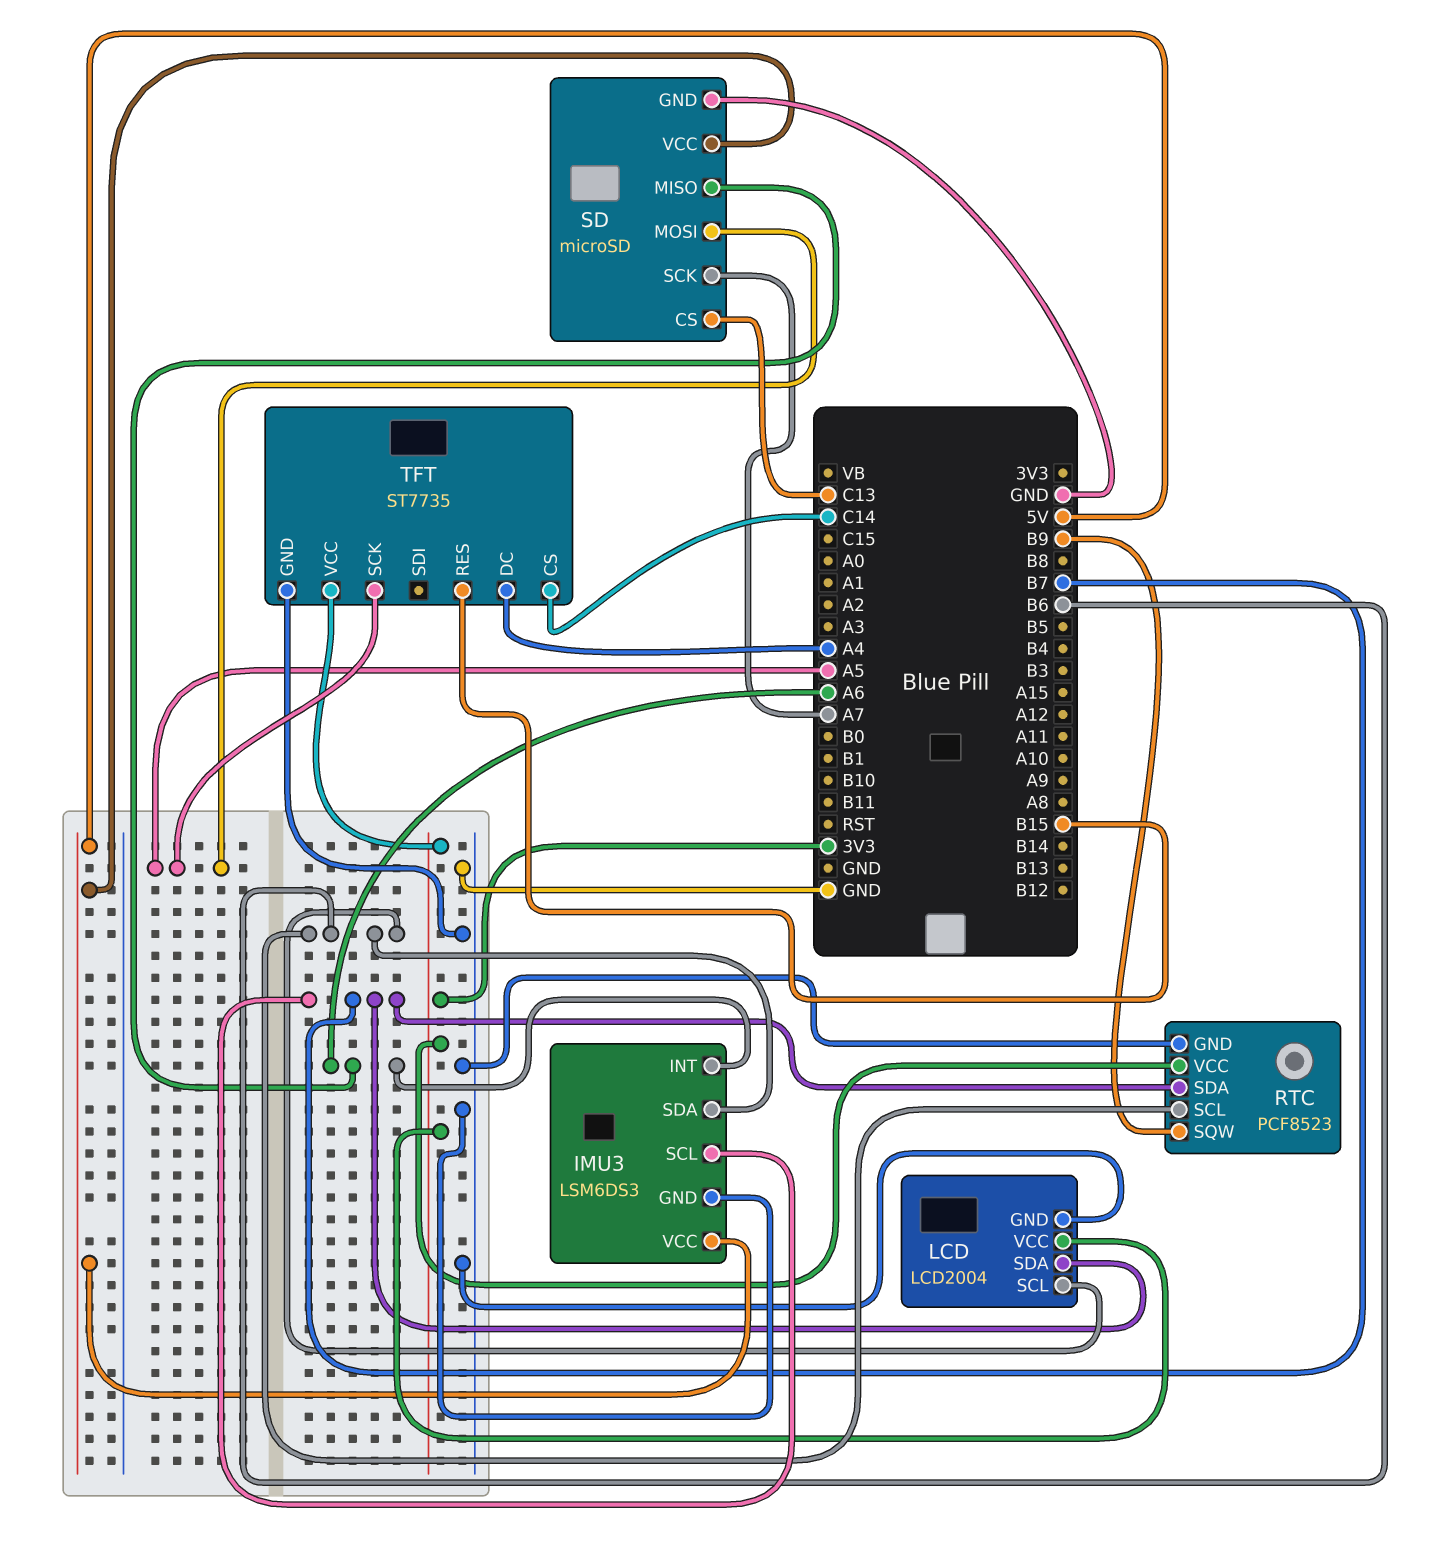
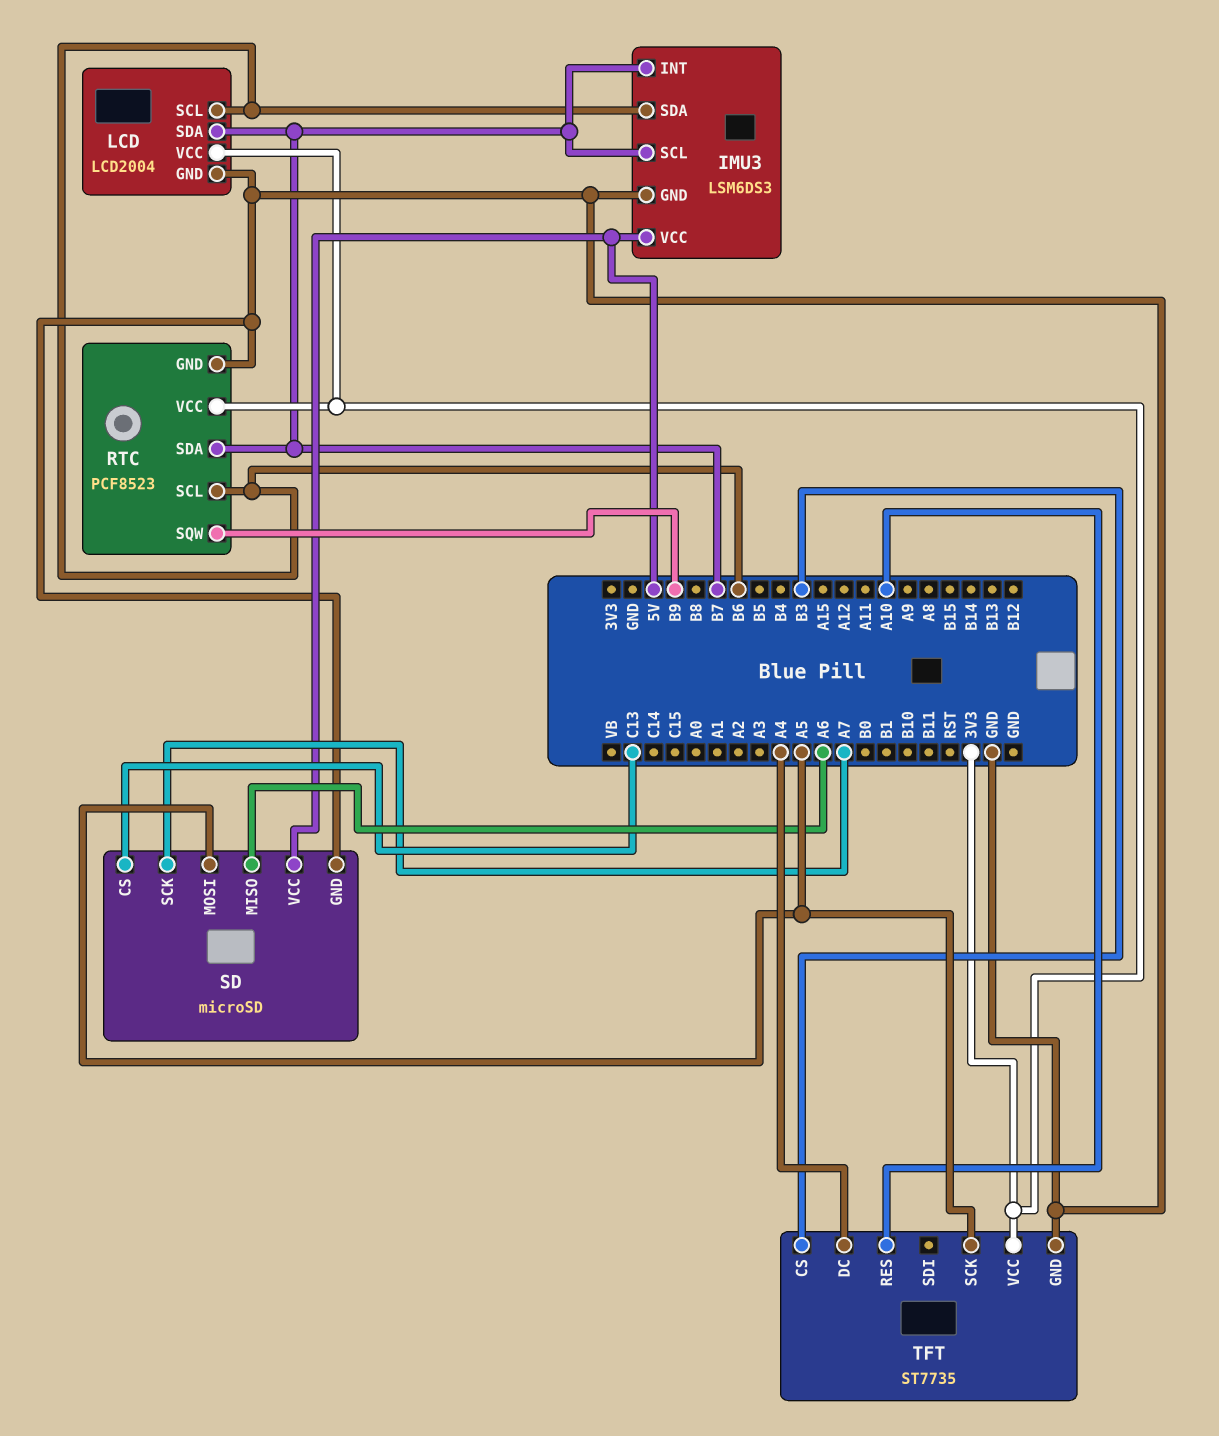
IMU3 pin INT: A6 -> B7
TFT pin CS: C14 -> B3
TFT pin RES: B15 -> A10

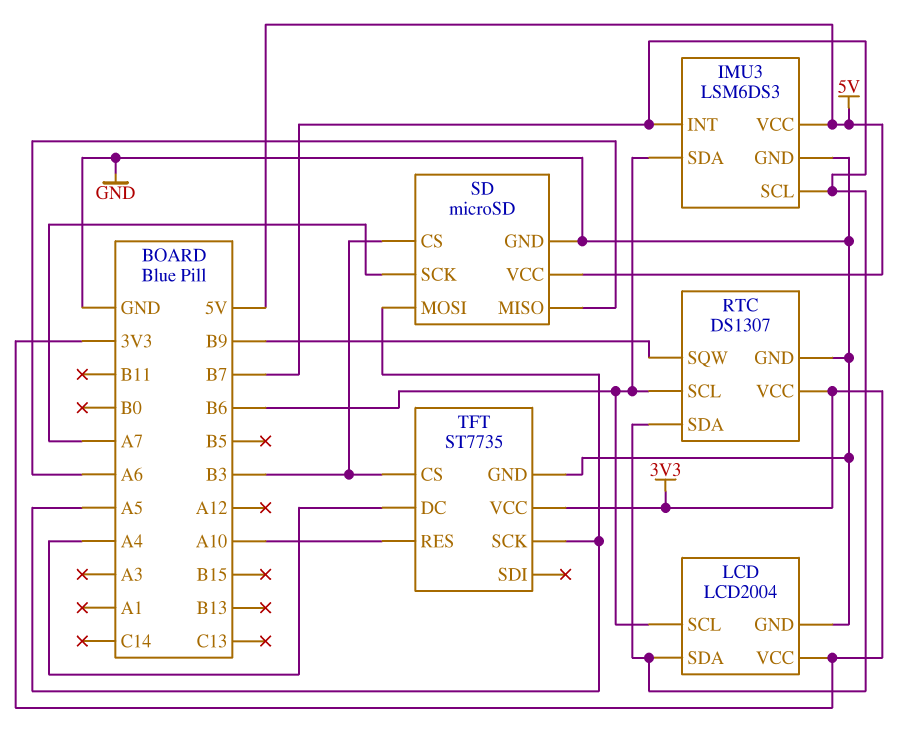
RTC: PCF8523 -> DS1307
SD pin CS: C13 -> B3

